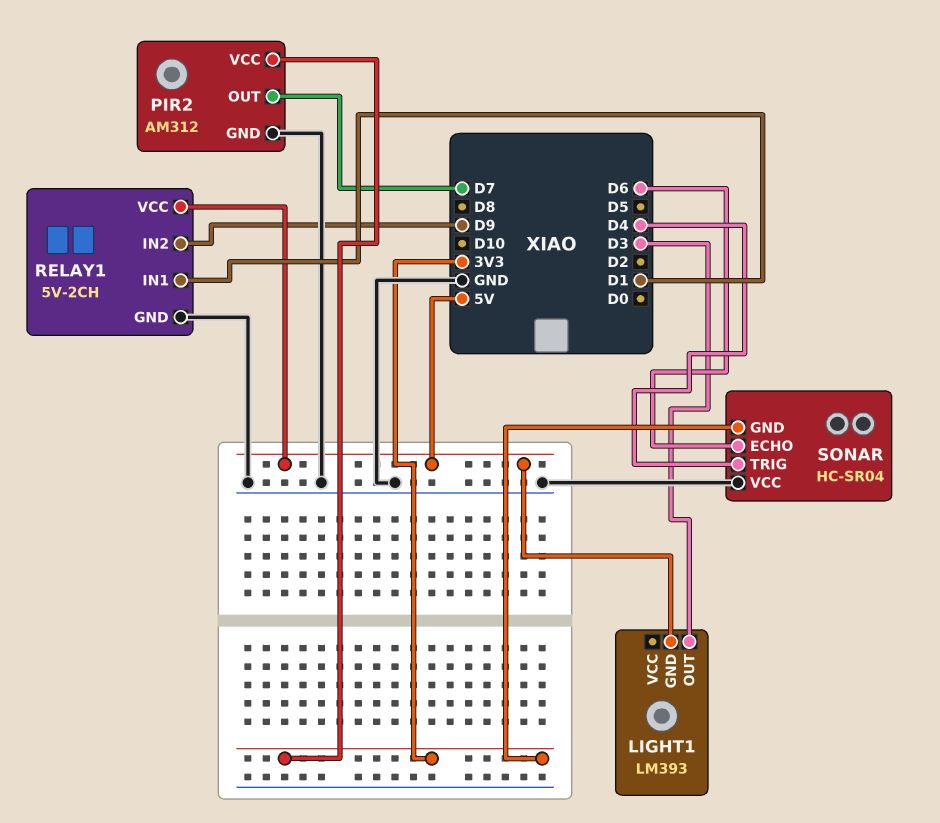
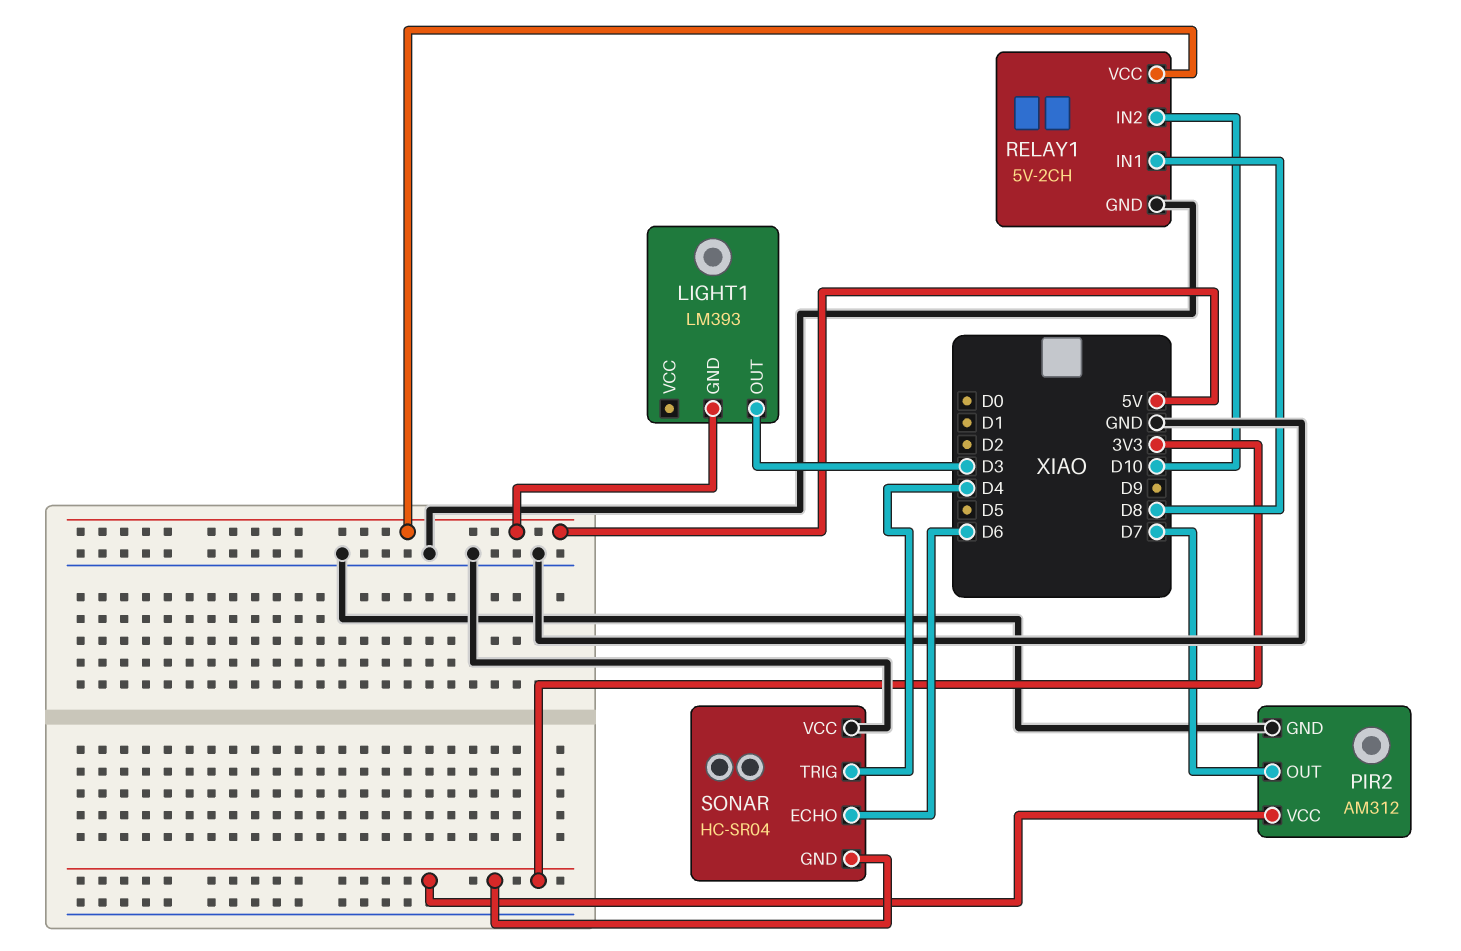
RELAY1 pin IN1: D1 -> D8
RELAY1 pin IN2: D9 -> D10

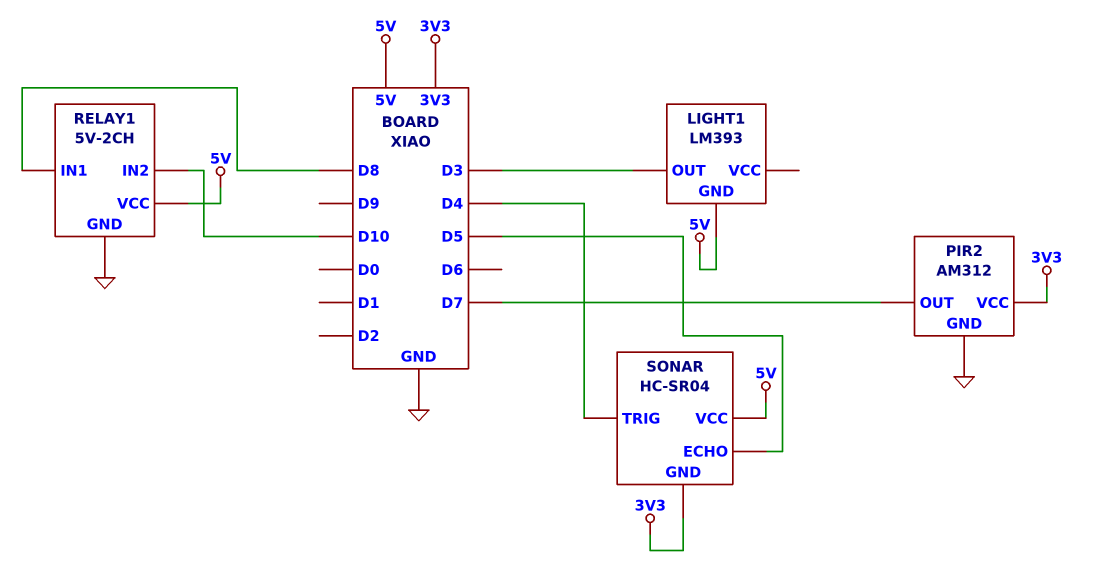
SONAR pin ECHO: D6 -> D5
SONAR pin VCC: GND -> 5V

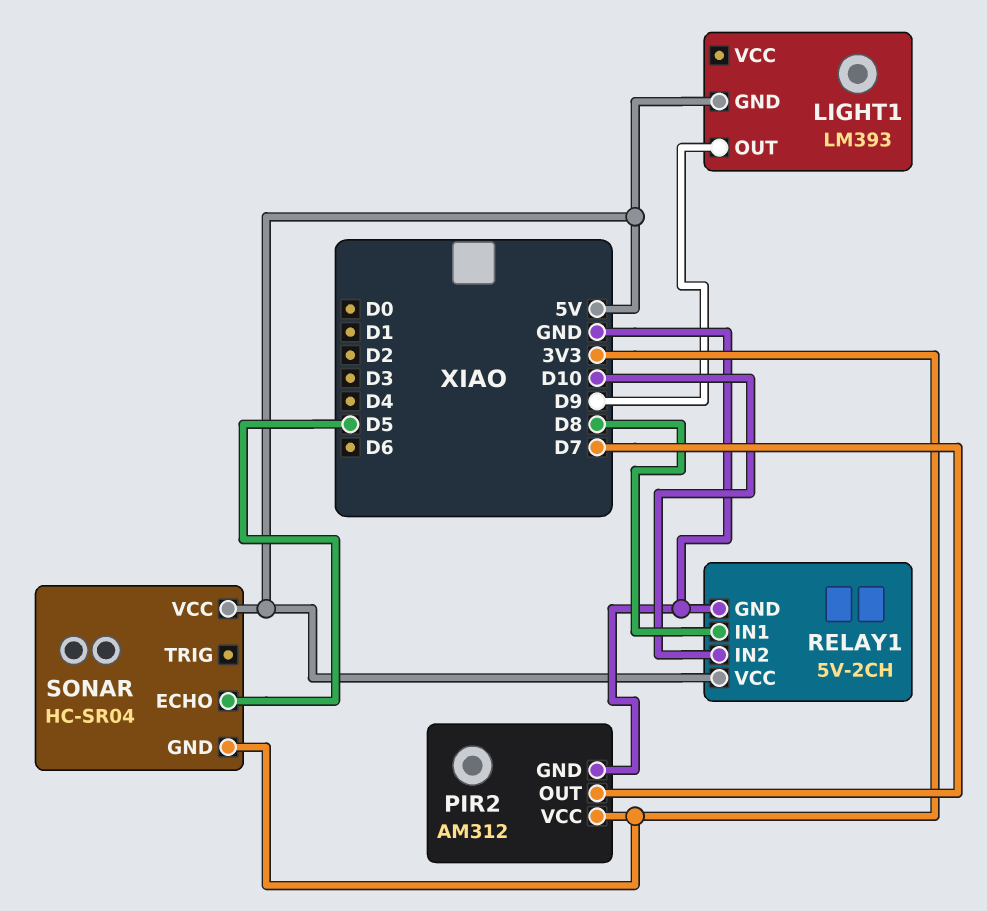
LIGHT1 pin OUT: D3 -> D9
SONAR pin TRIG: D4 -> none

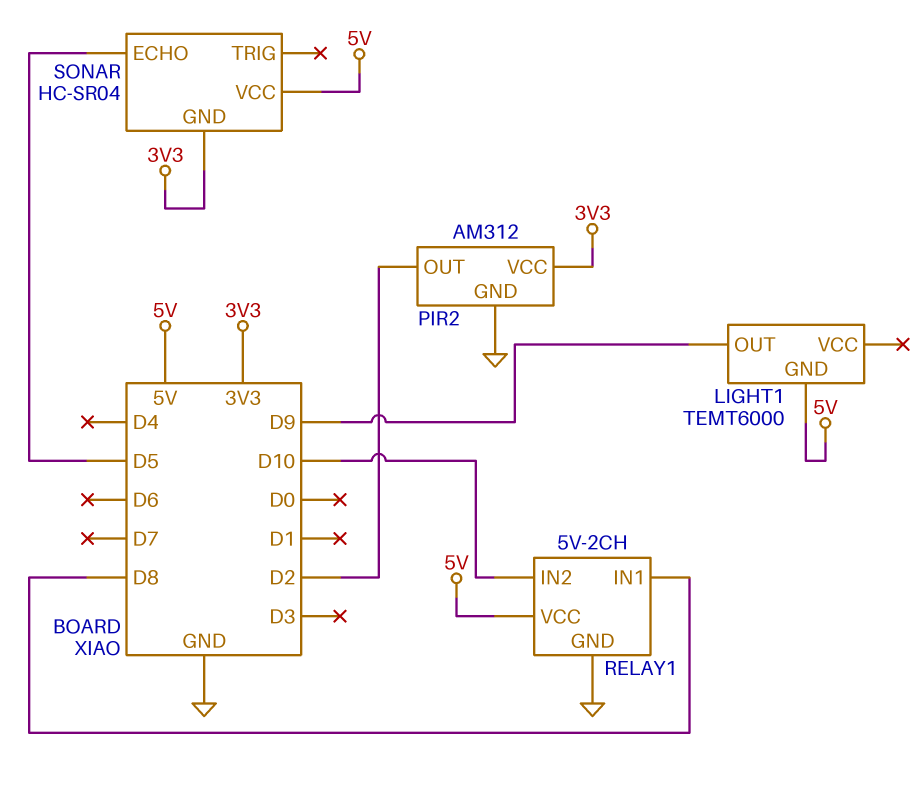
LIGHT1: LM393 -> TEMT6000
PIR2 pin OUT: D7 -> D2

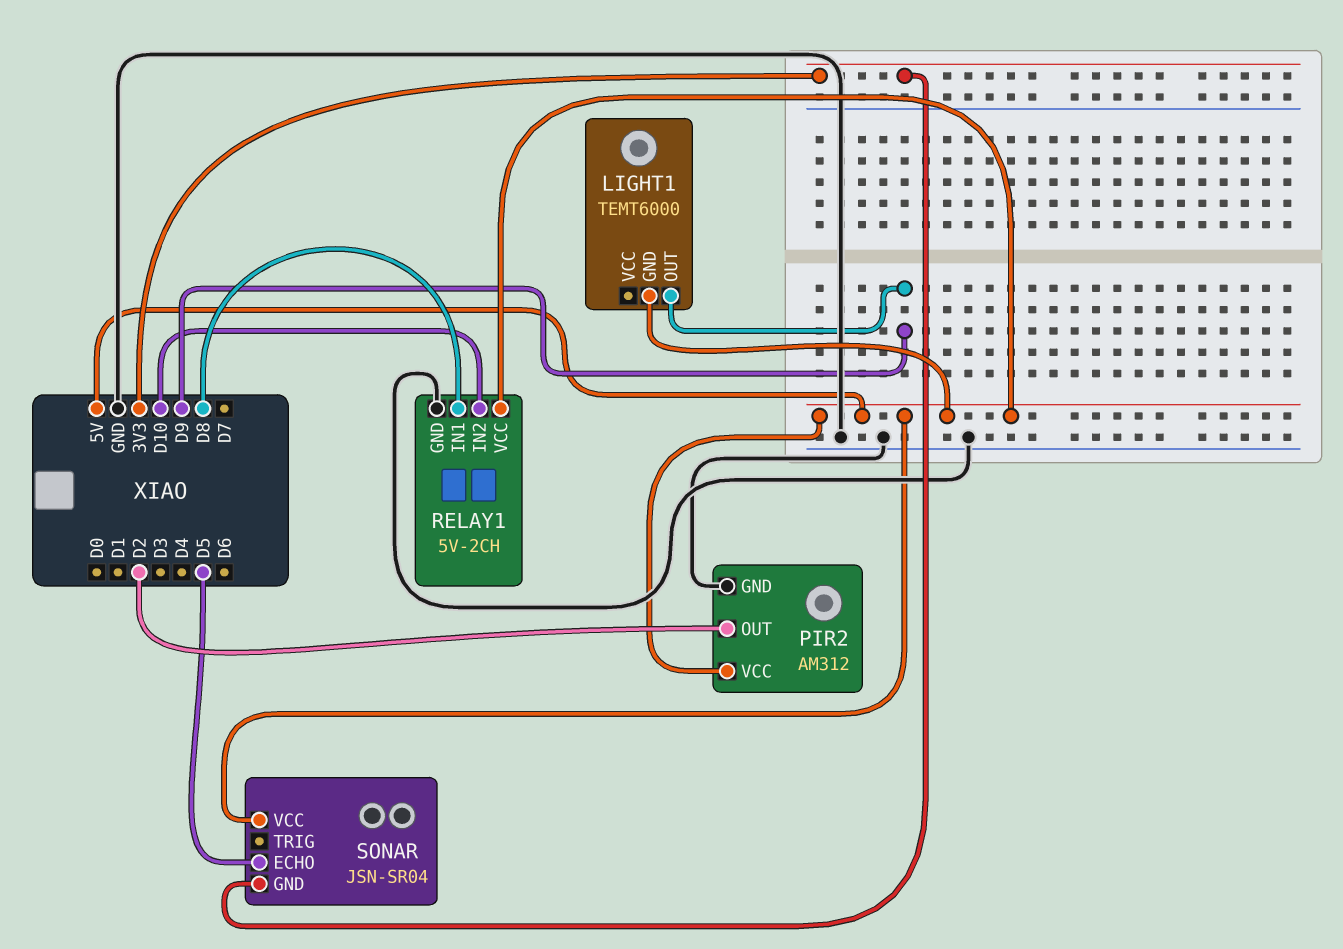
PIR2 pin VCC: 3V3 -> 5V
SONAR: HC-SR04 -> JSN-SR04

